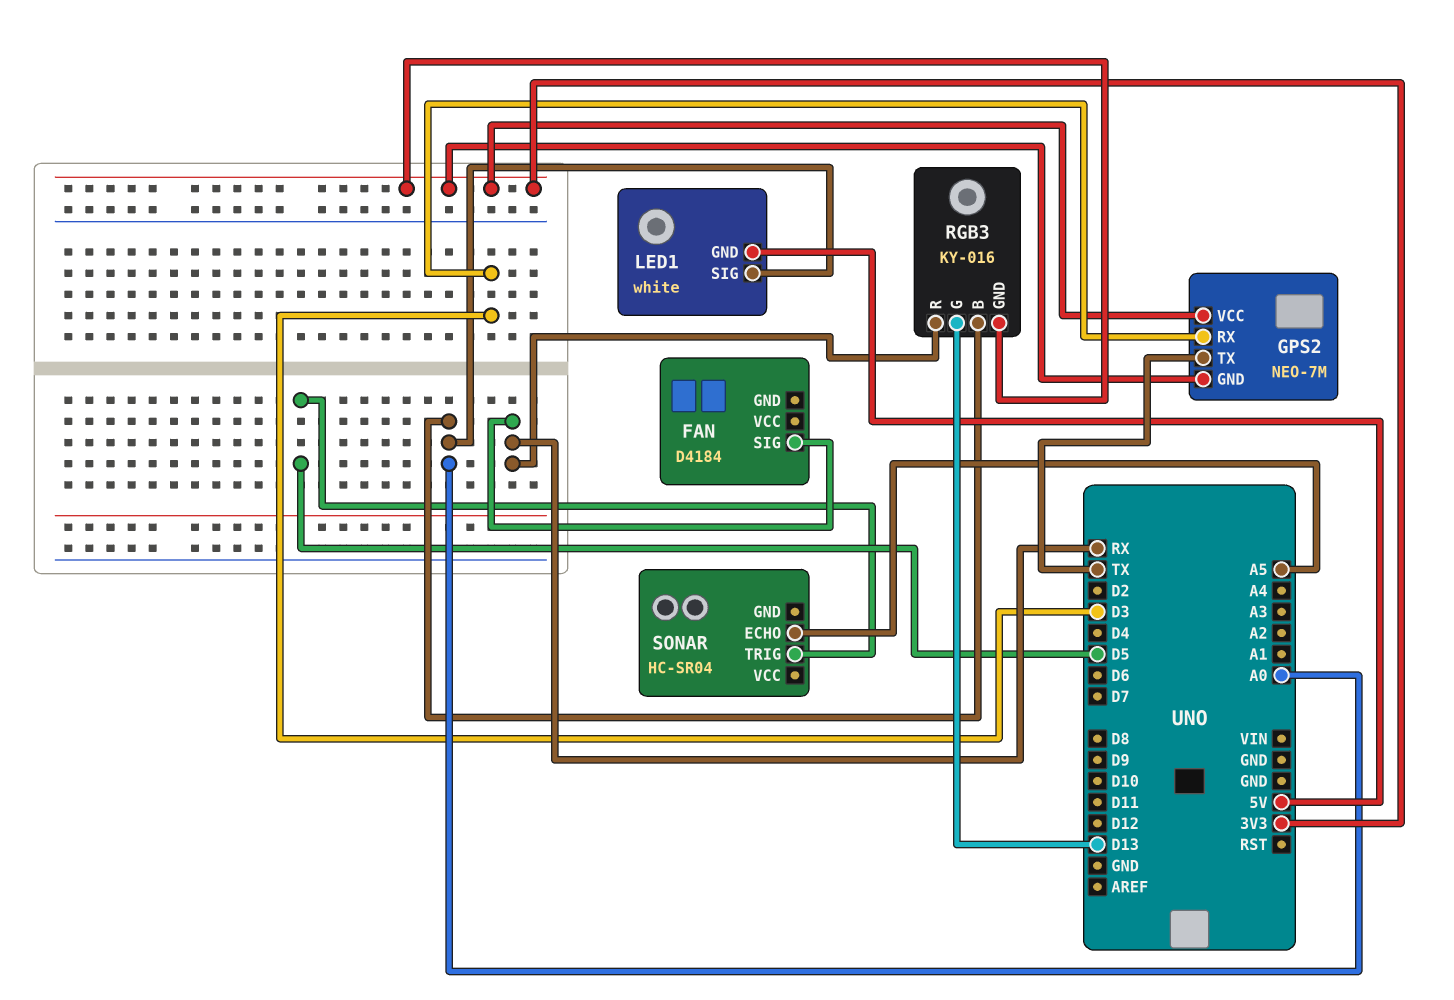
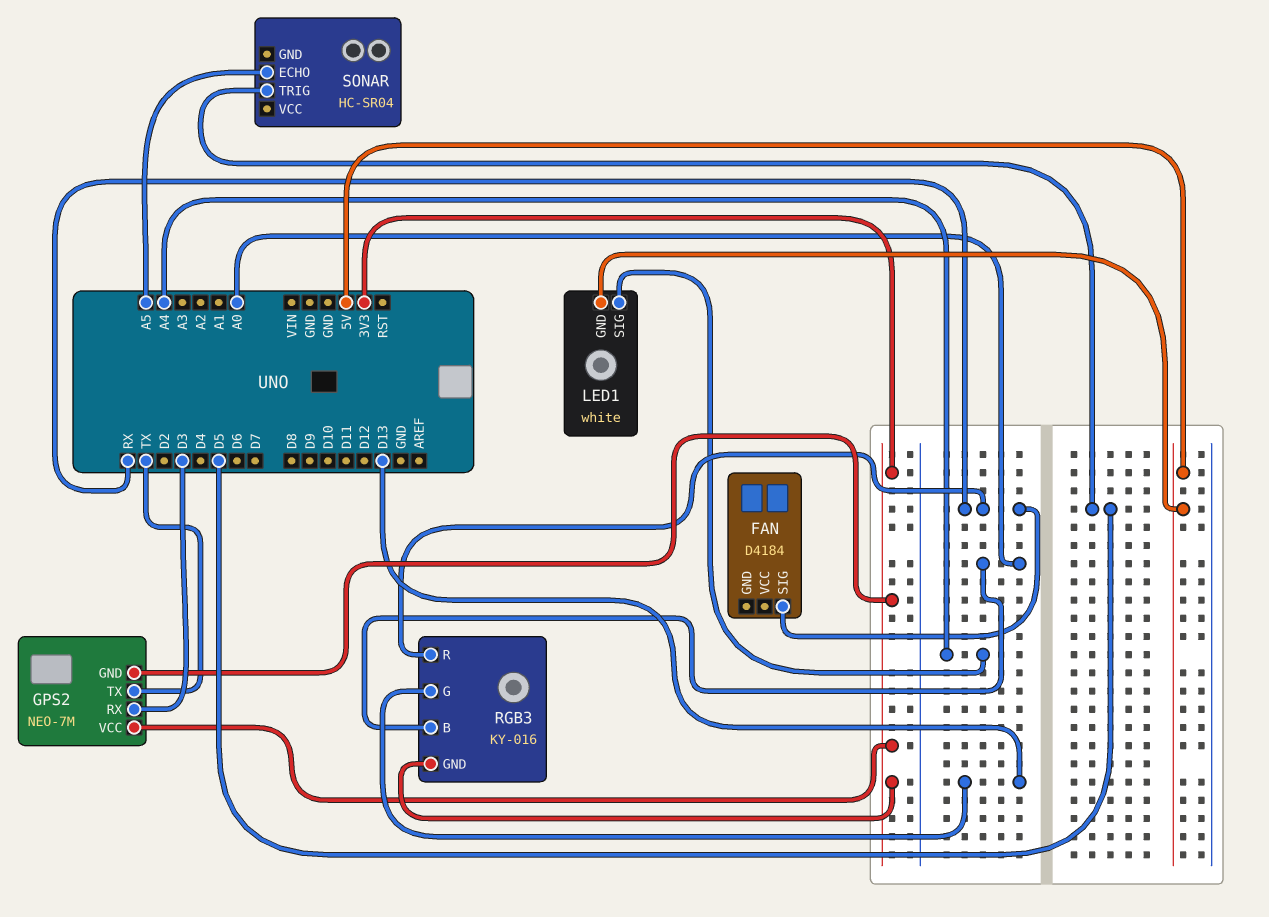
LED1 pin SIG: A0 -> A4

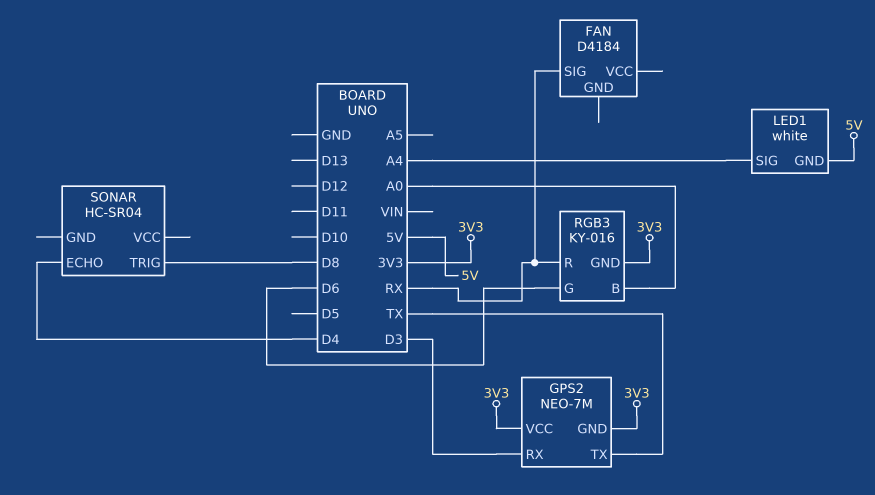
RGB3 pin G: D13 -> D6
SONAR pin ECHO: A5 -> D4
SONAR pin TRIG: D5 -> D8

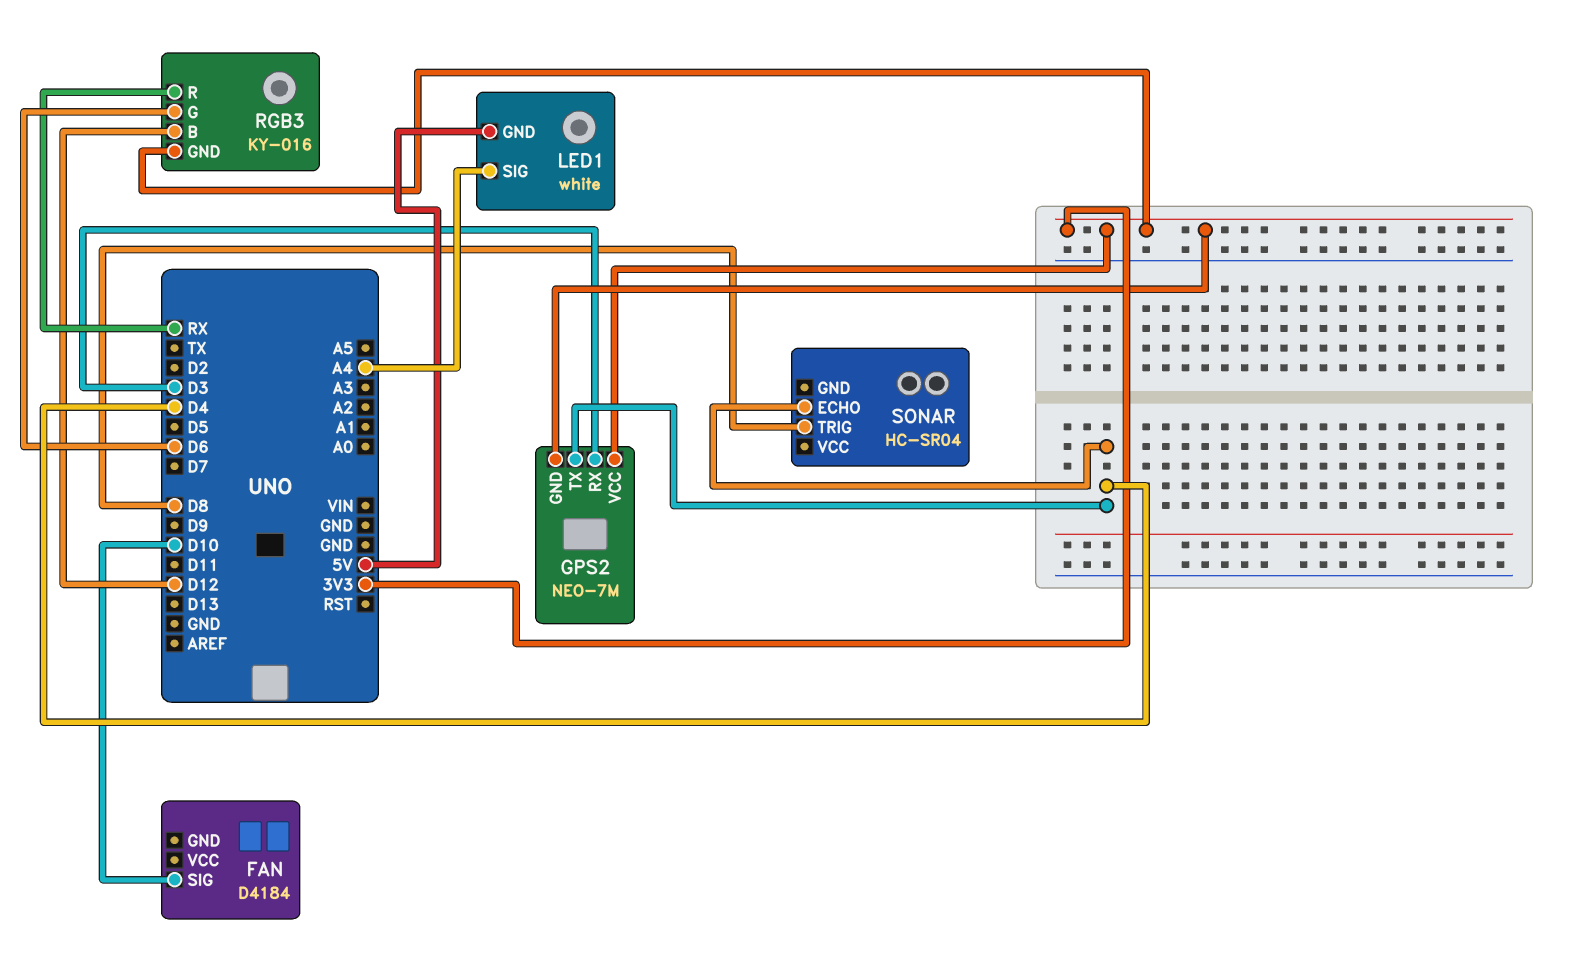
FAN pin SIG: RX -> D10
GPS2 pin TX: TX -> D4
RGB3 pin B: A0 -> D12

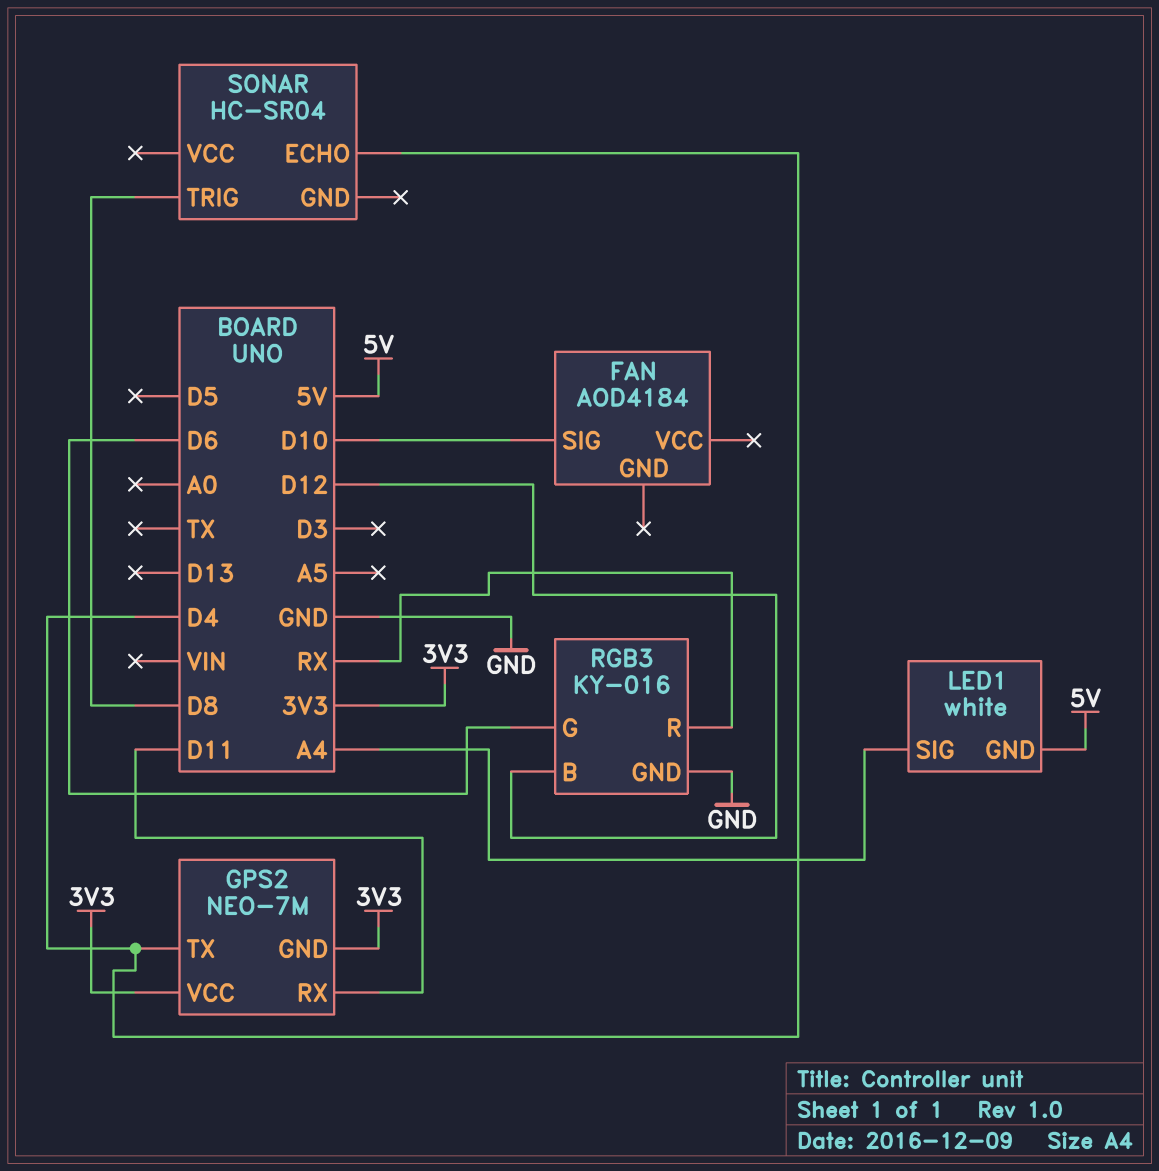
FAN: D4184 -> AOD4184
GPS2 pin RX: D3 -> D11
RGB3 pin GND: 3V3 -> GND

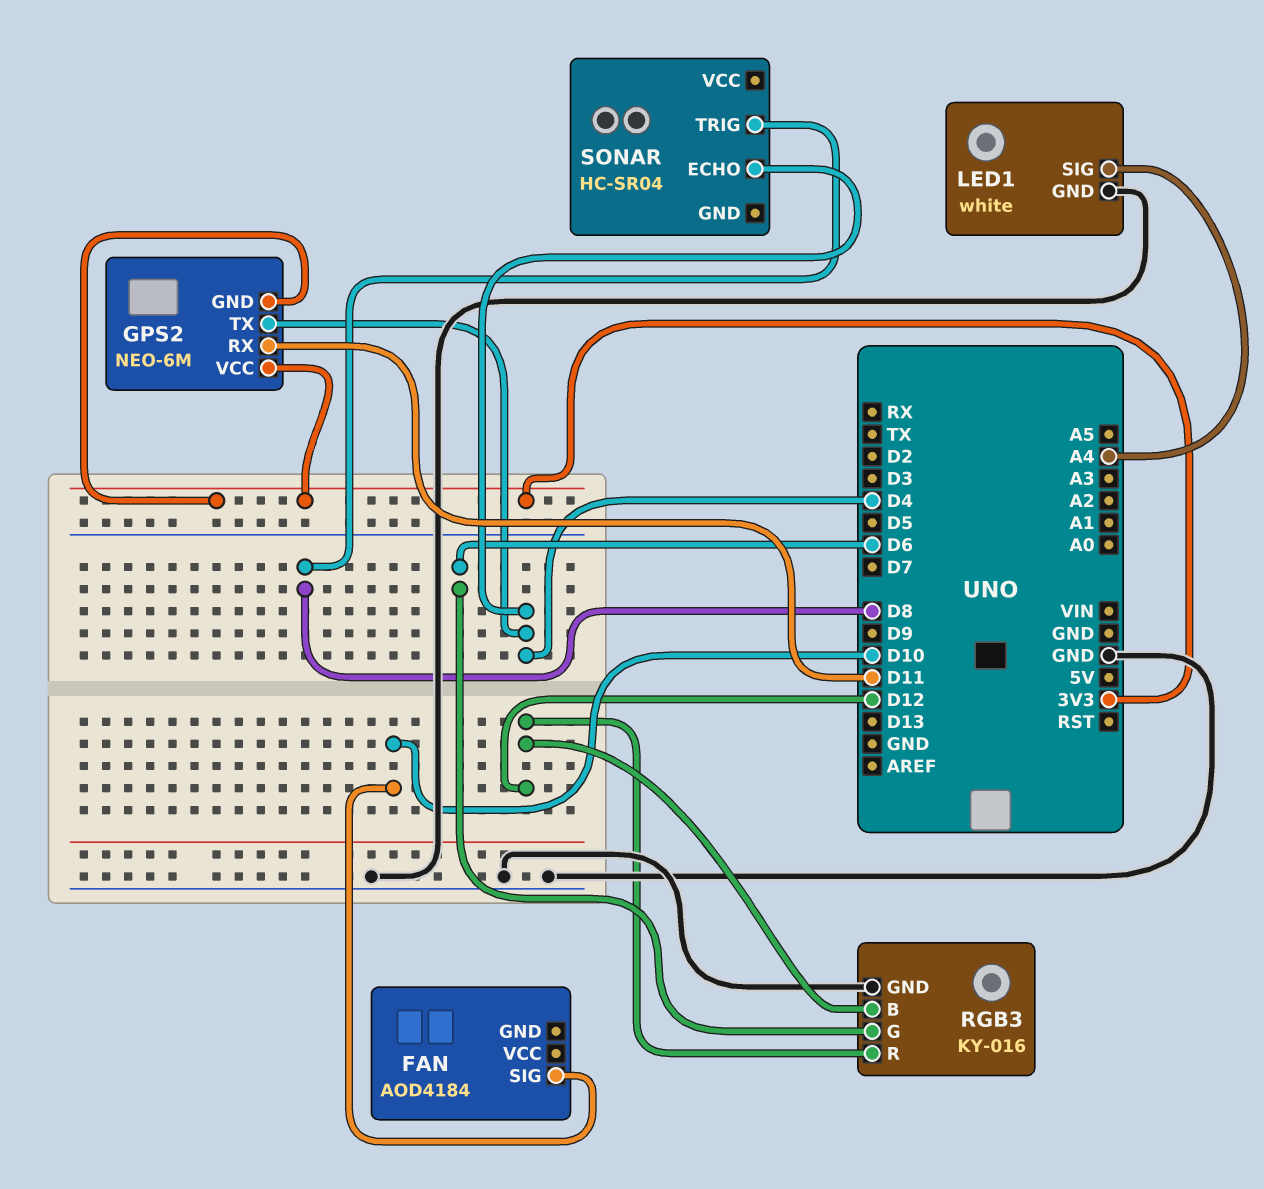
GPS2: NEO-7M -> NEO-6M
LED1 pin GND: 5V -> GND
RGB3 pin R: RX -> D12

